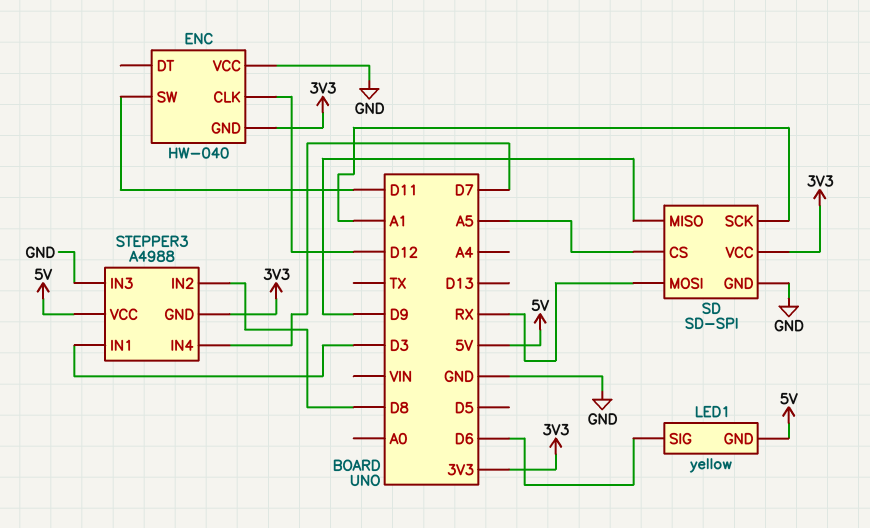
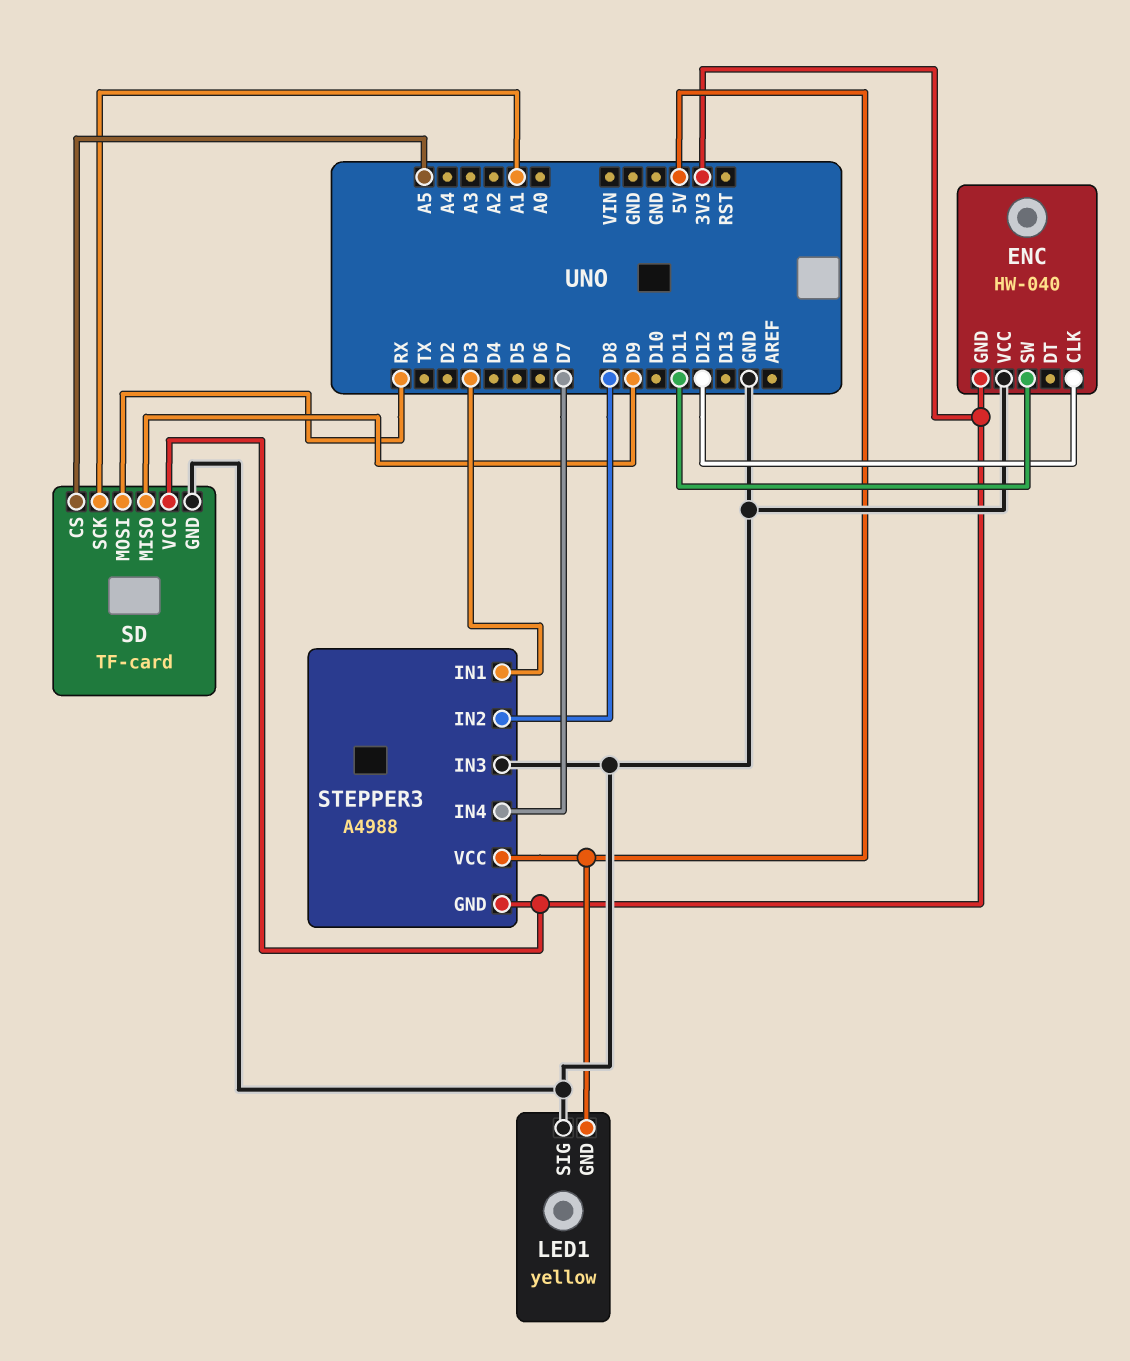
LED1 pin SIG: D6 -> GND
SD: SD-SPI -> TF-card

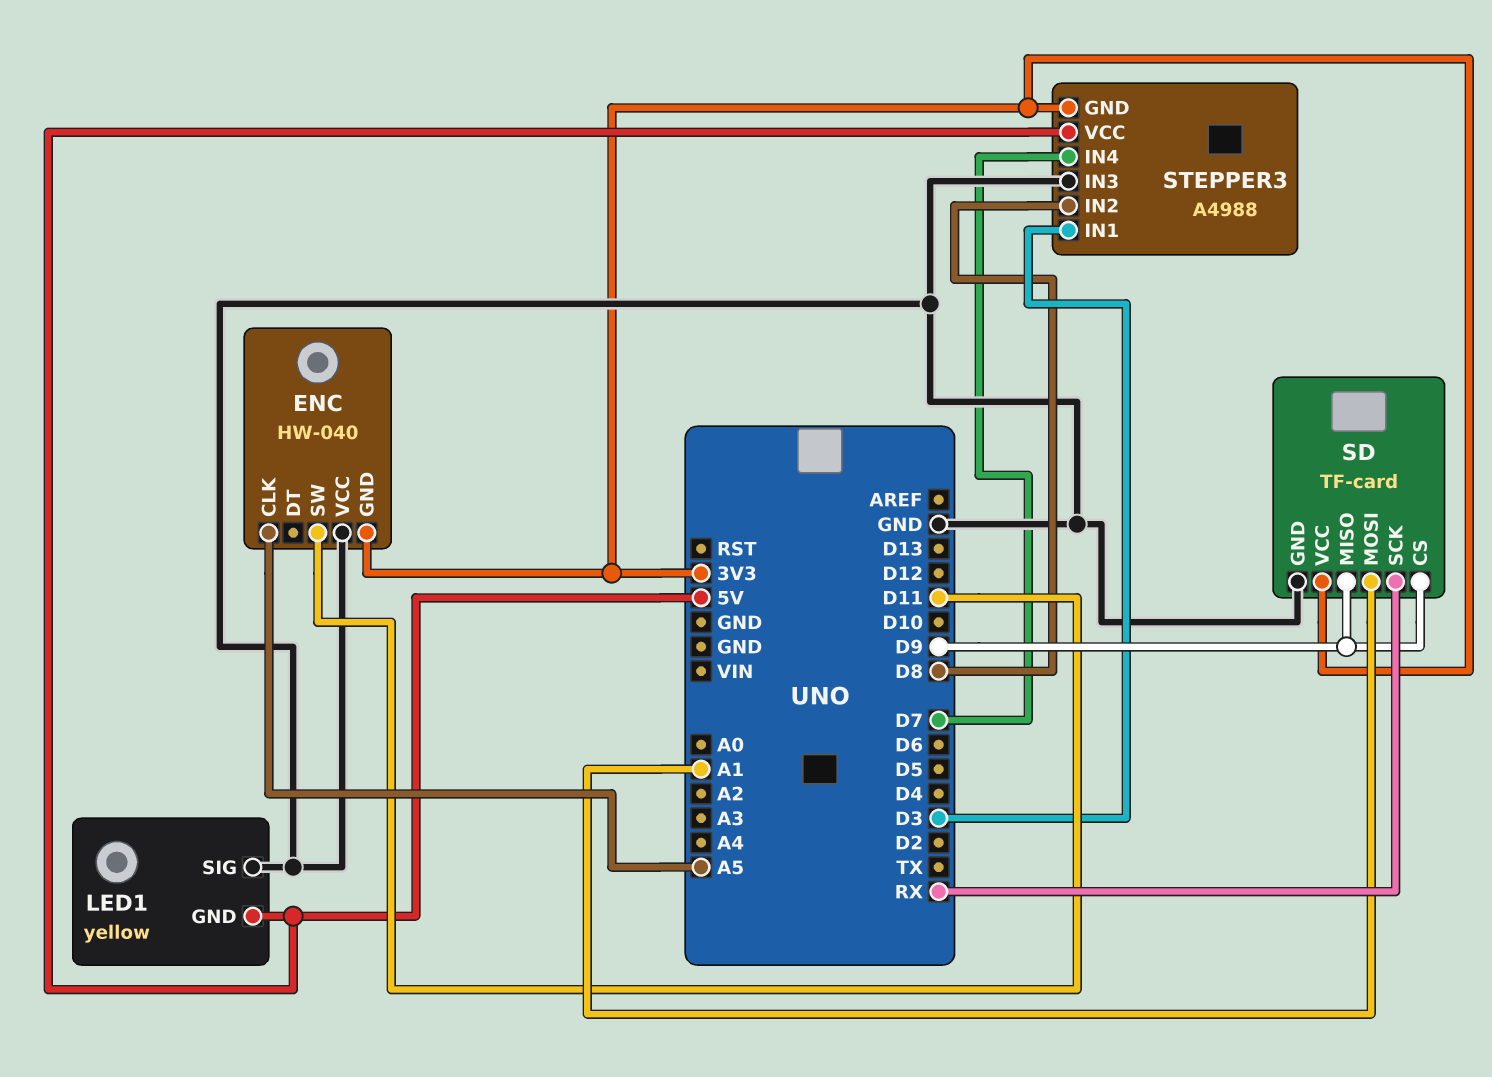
ENC pin CLK: D12 -> A5
SD pin CS: A5 -> D9
SD pin MOSI: RX -> A1
SD pin SCK: A1 -> RX

